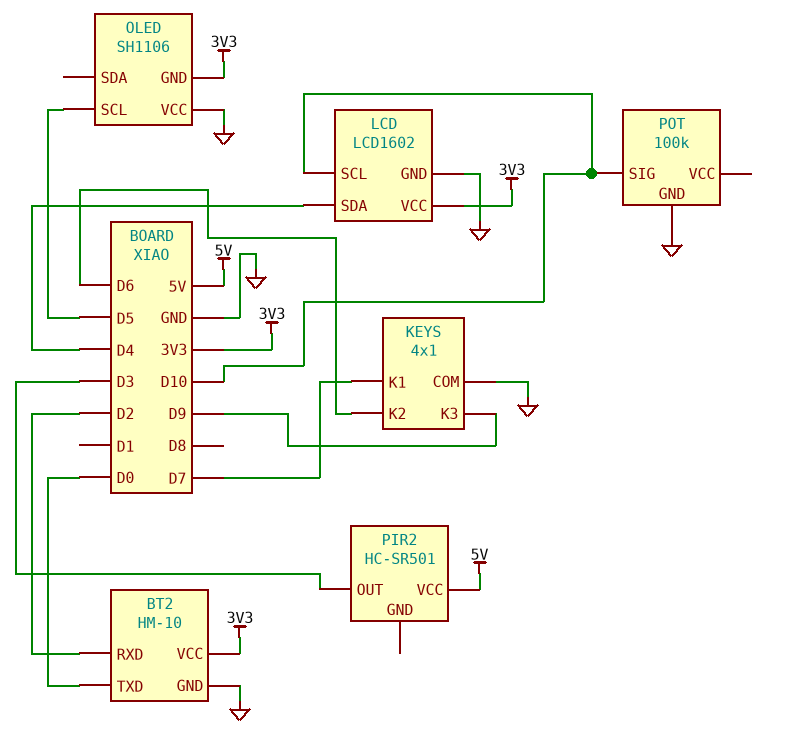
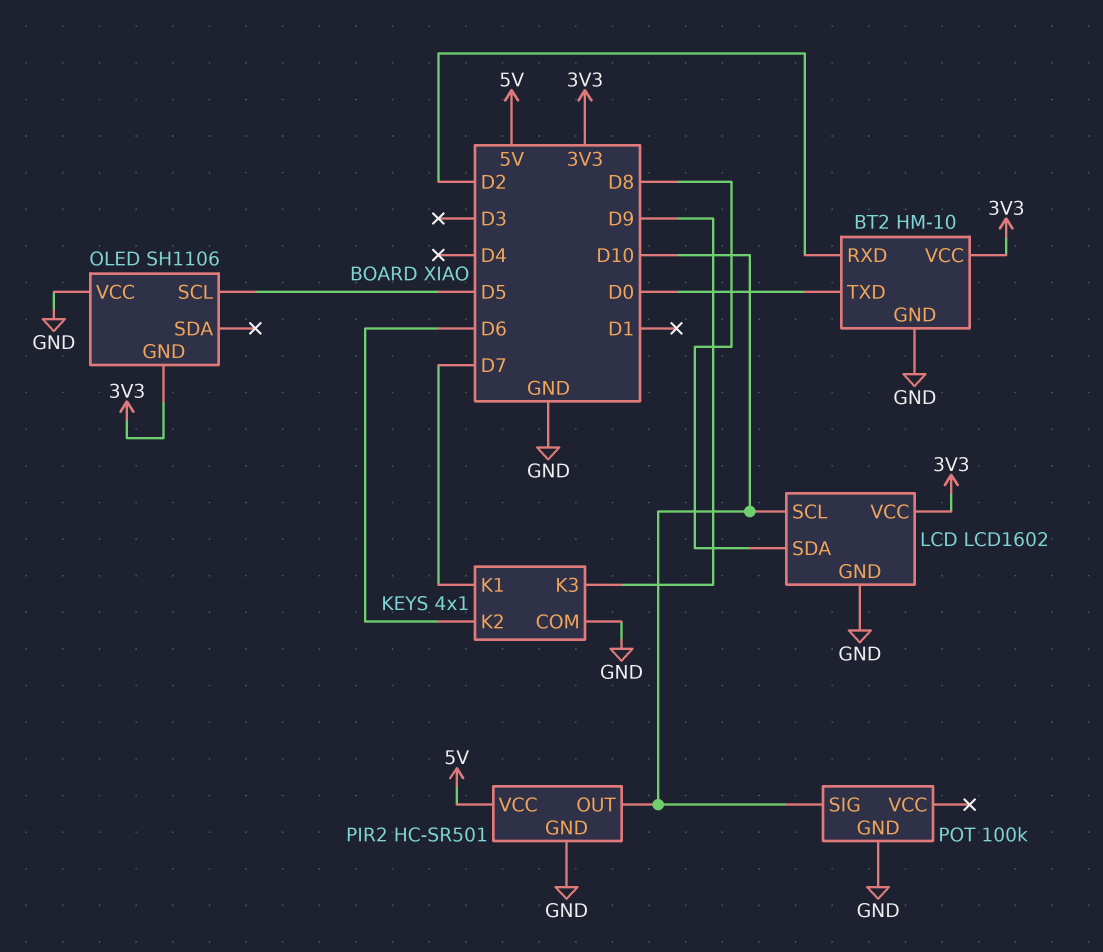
LCD pin SDA: D4 -> D8
PIR2 pin GND: none -> GND
PIR2 pin OUT: D3 -> D10

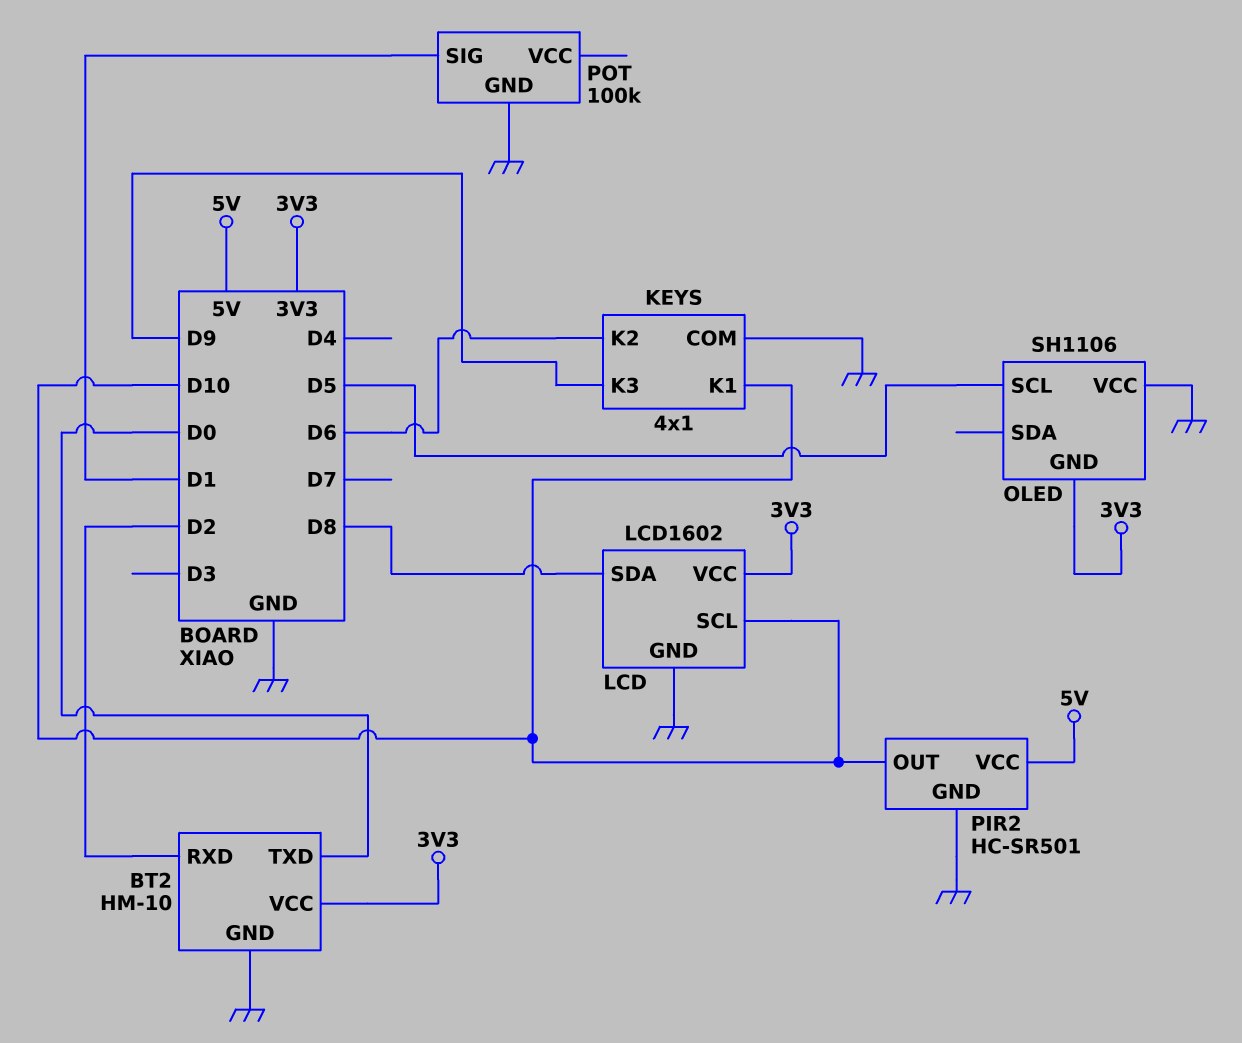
KEYS pin K1: D7 -> D10
POT pin SIG: D10 -> D1

